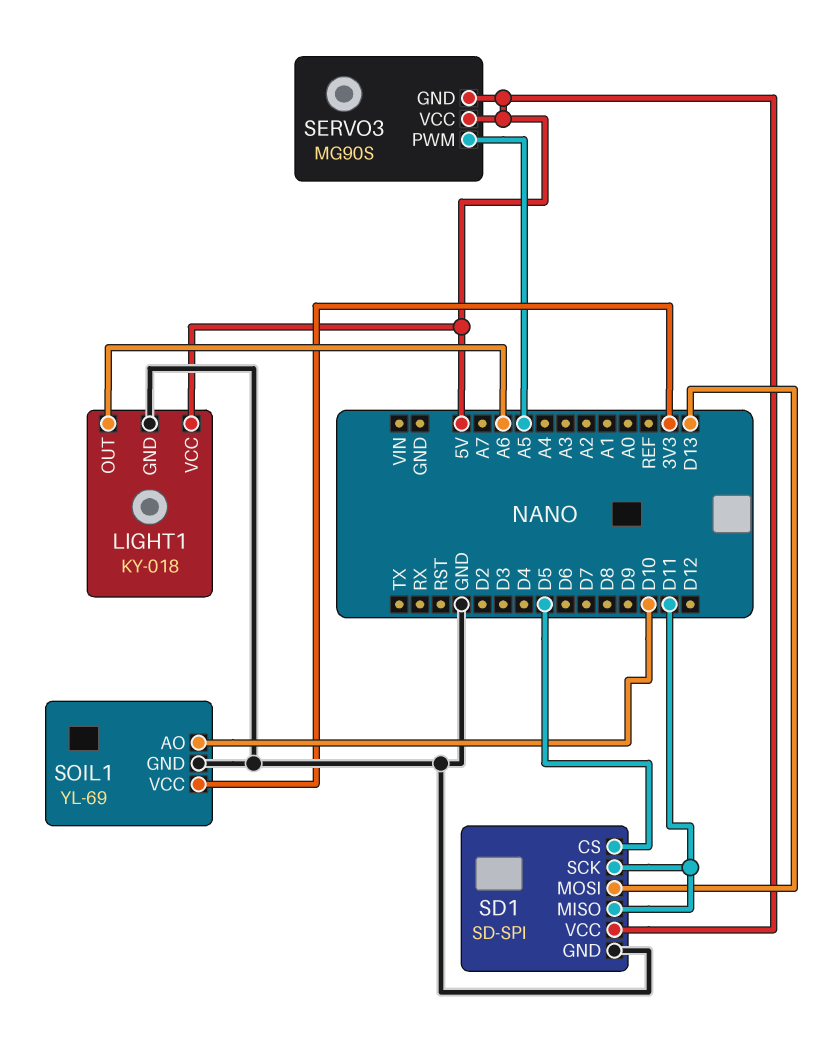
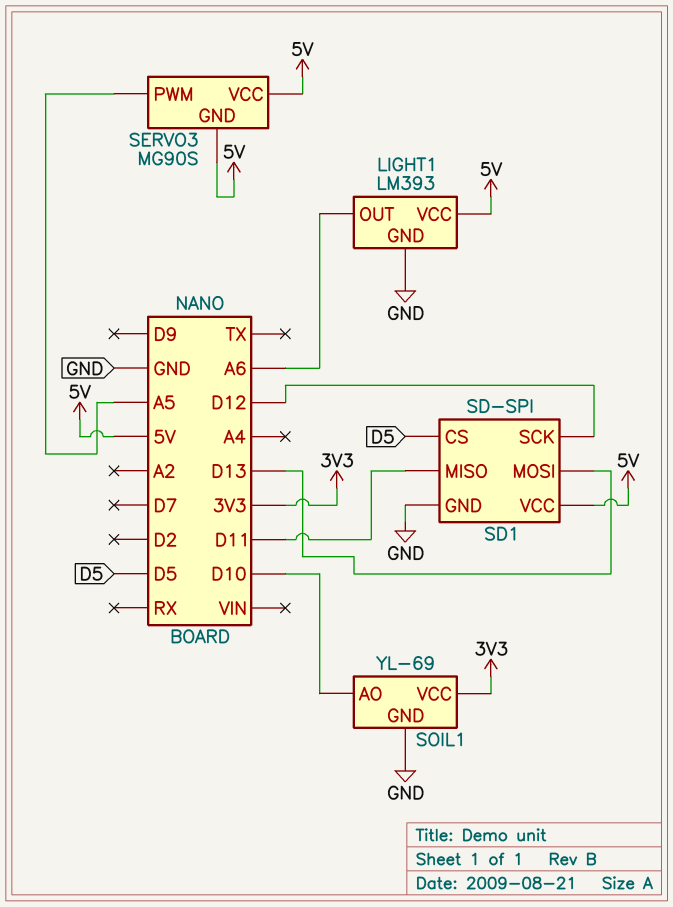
LIGHT1: KY-018 -> LM393
SD1 pin SCK: D11 -> D12

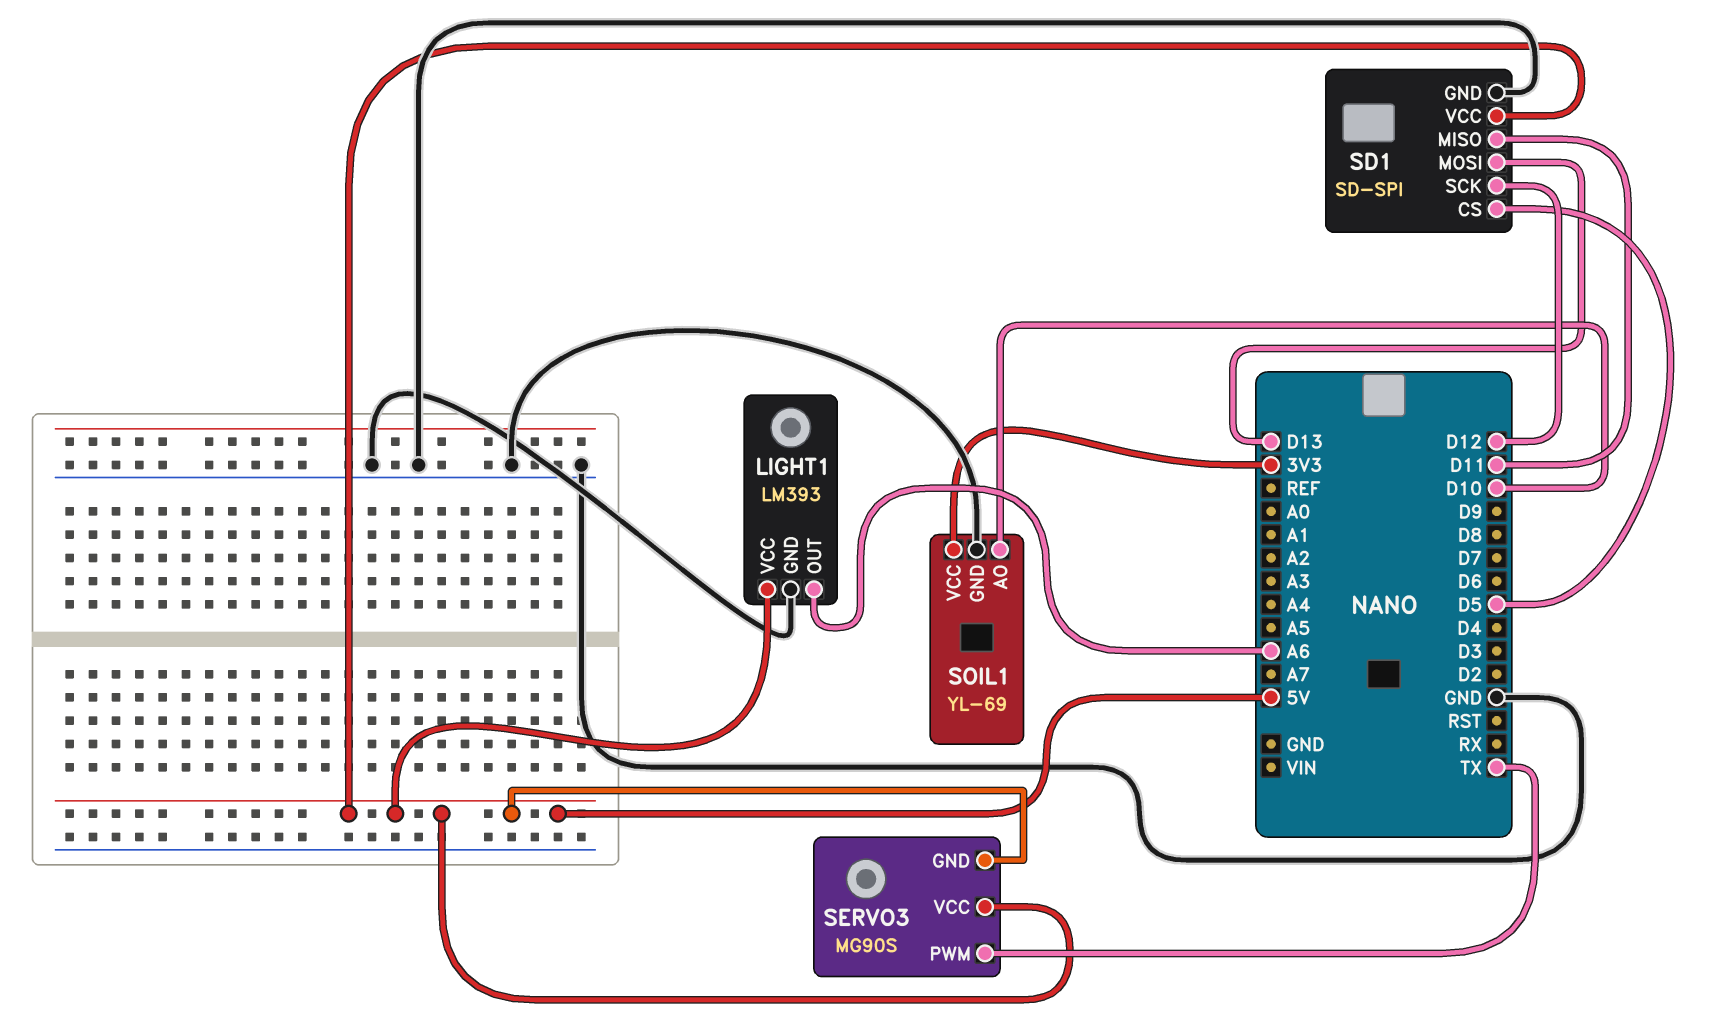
SERVO3 pin PWM: A5 -> TX

